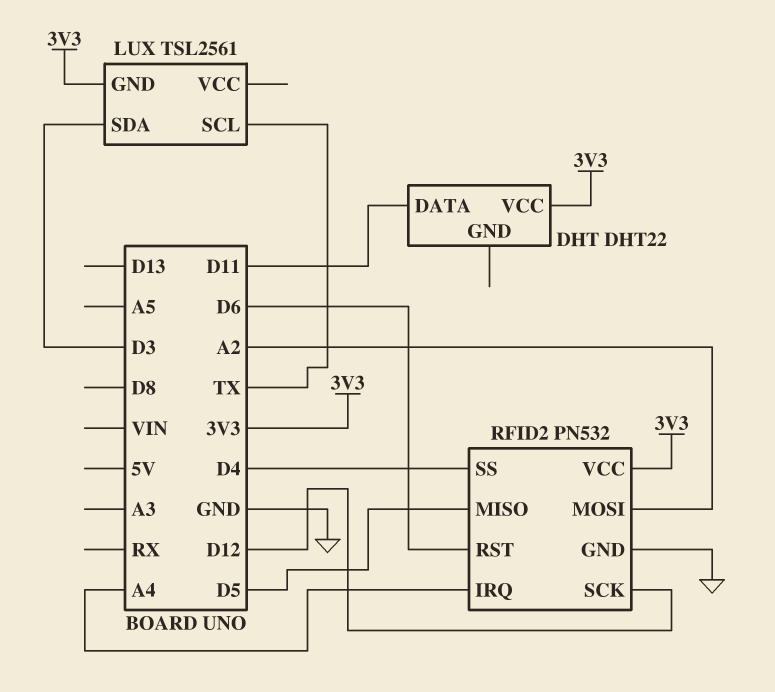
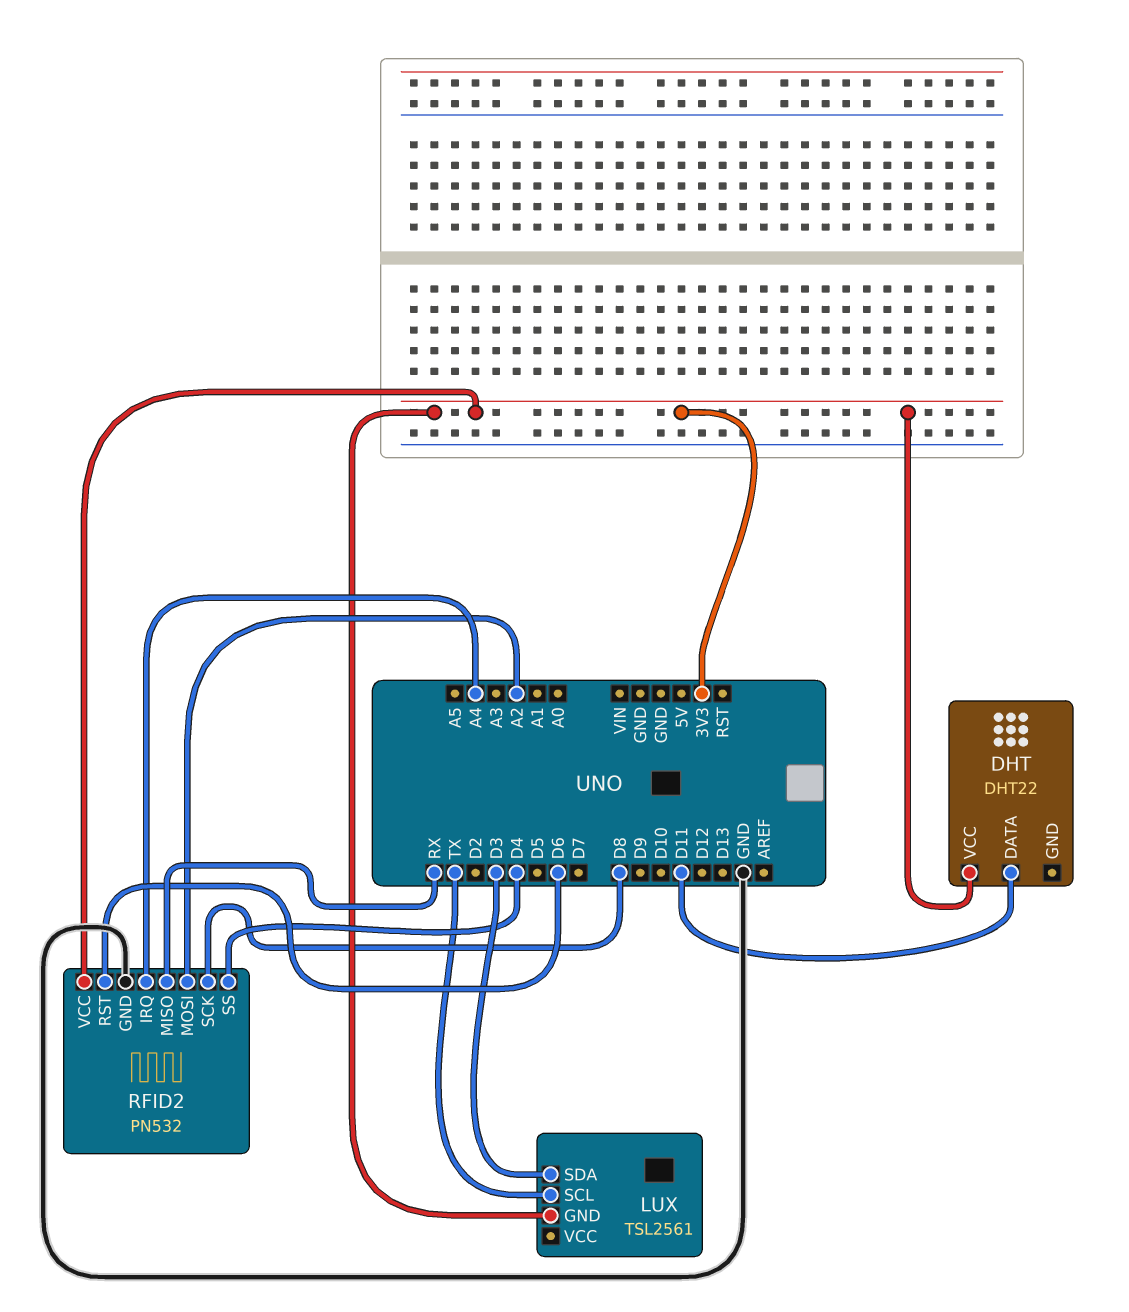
RFID2 pin MISO: D5 -> RX
RFID2 pin SCK: D12 -> D8

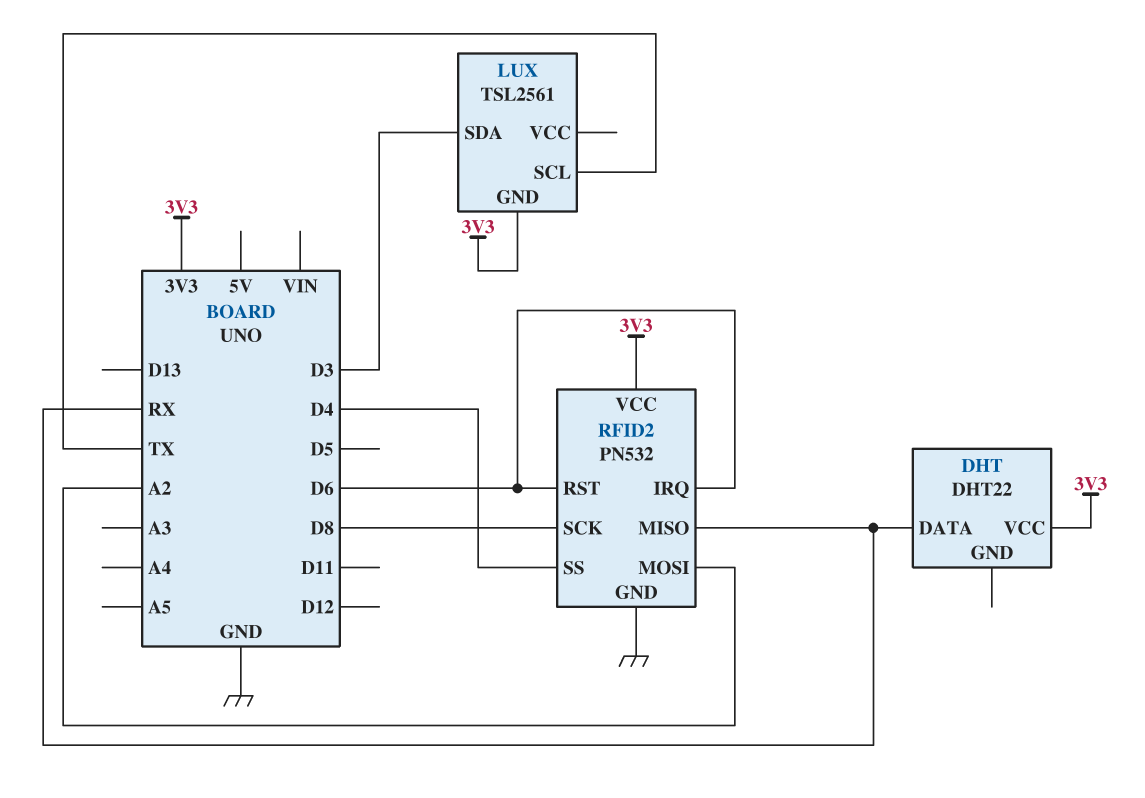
DHT pin DATA: D11 -> RX
RFID2 pin IRQ: A4 -> D6

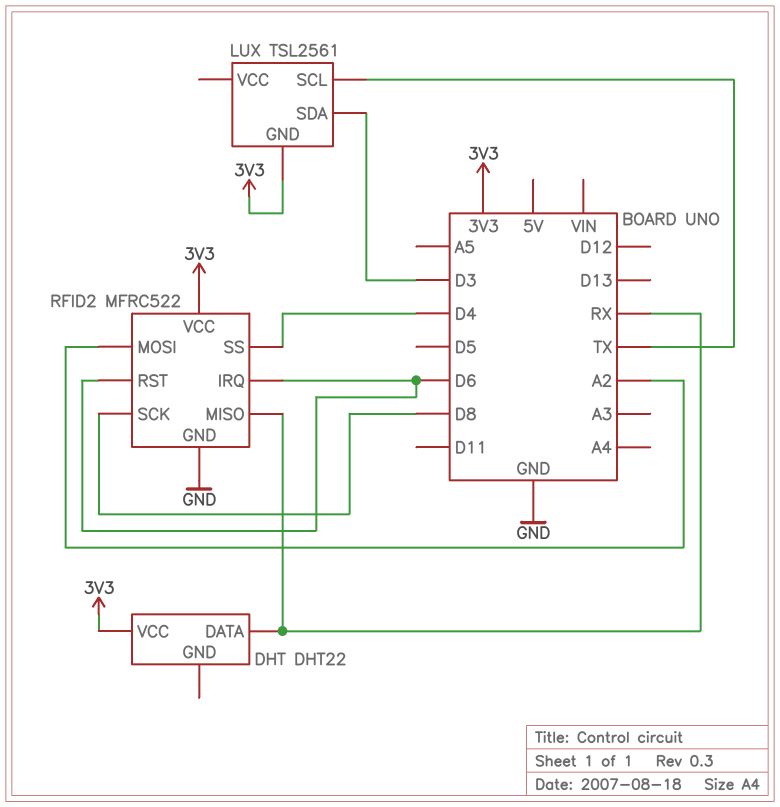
RFID2: PN532 -> MFRC522

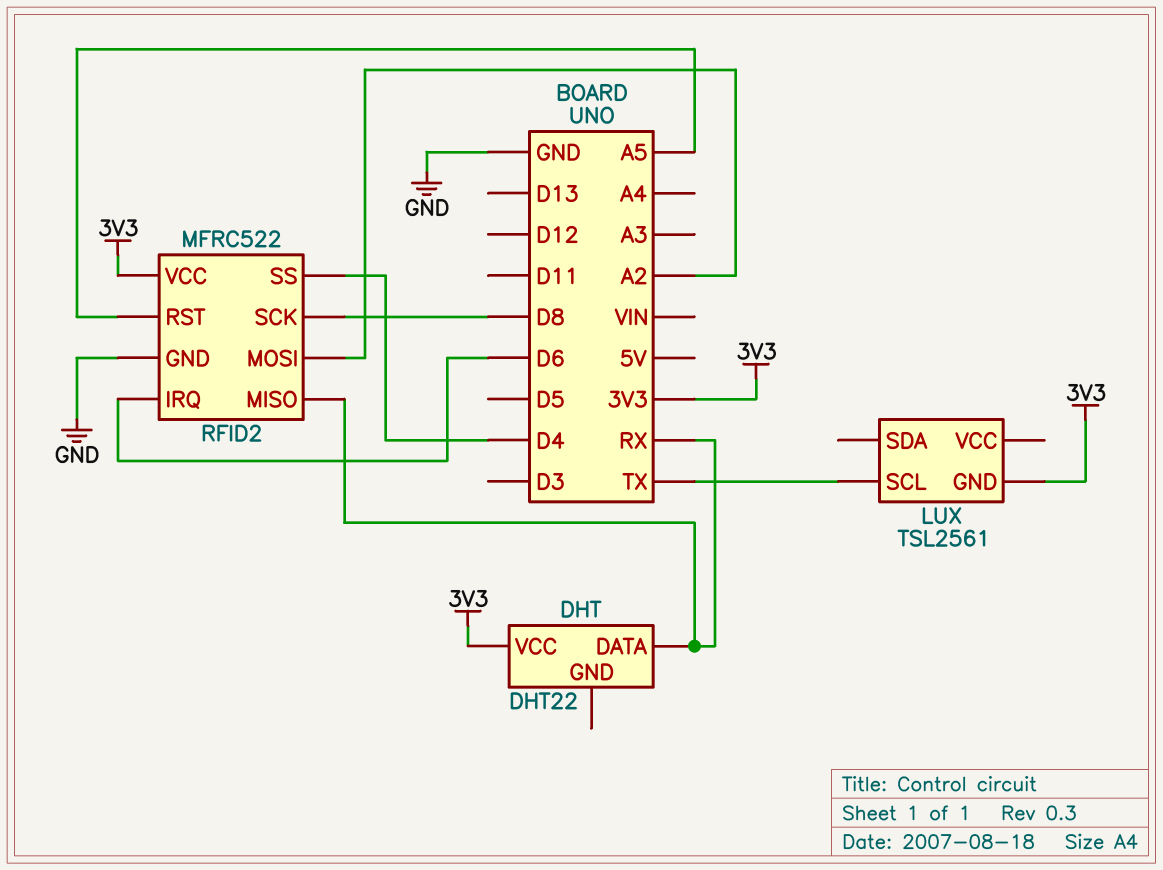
LUX pin SDA: D3 -> none
RFID2 pin RST: D6 -> A5

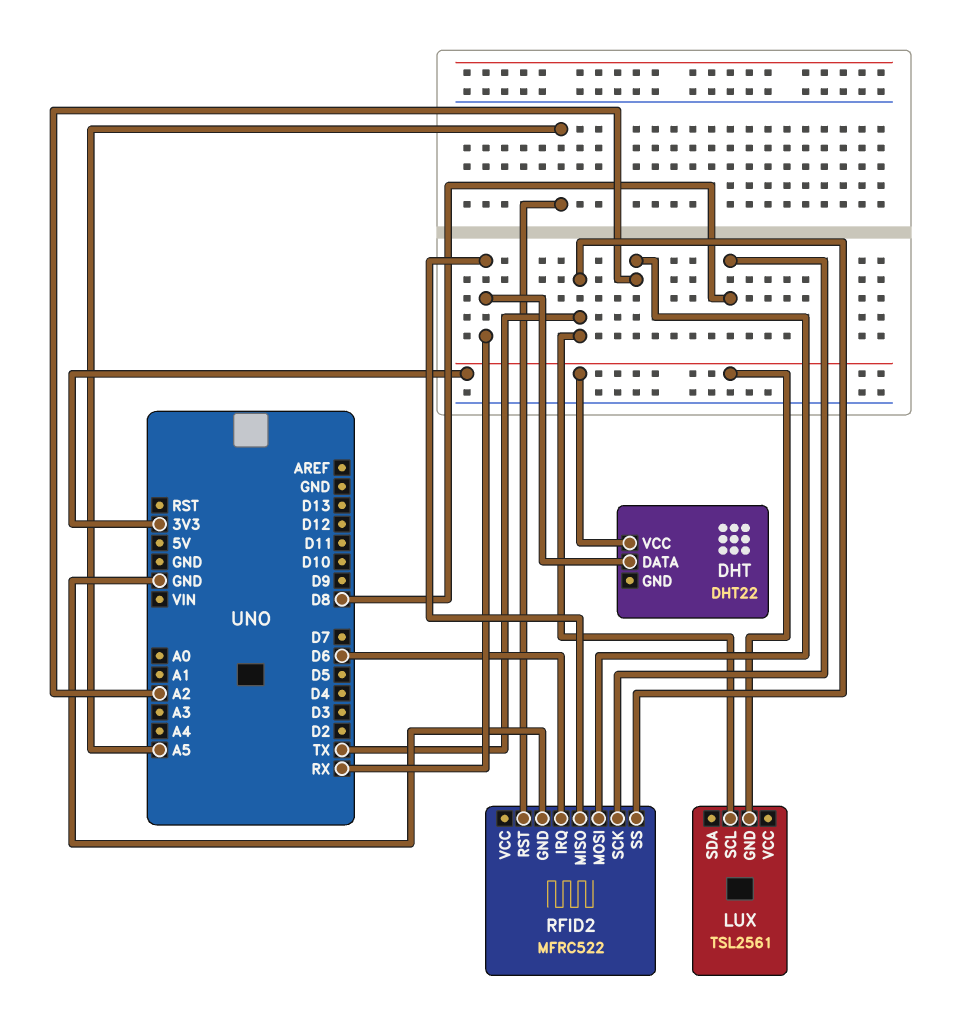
RFID2 pin SS: D4 -> TX
RFID2 pin VCC: 3V3 -> none

